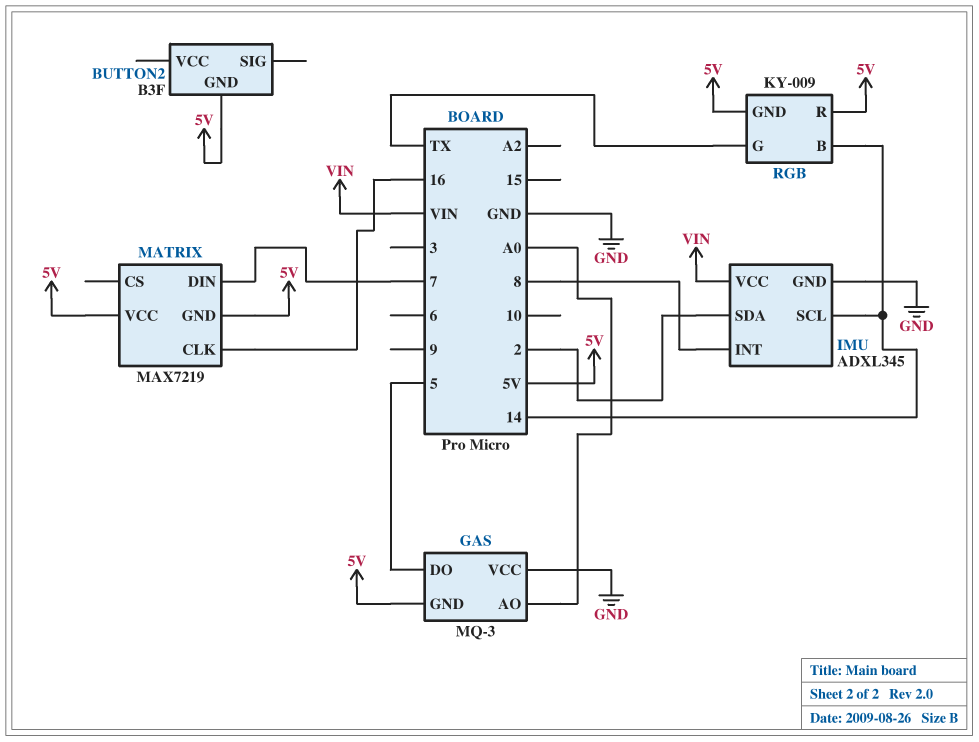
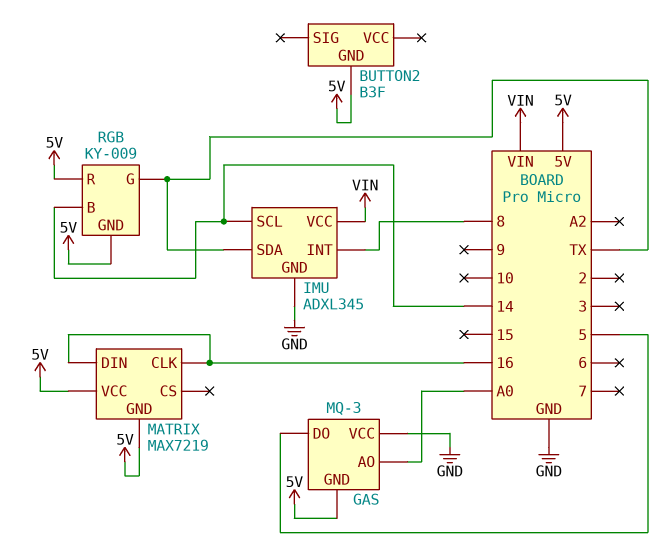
IMU pin SDA: 2 -> TX
MATRIX pin DIN: 7 -> 16

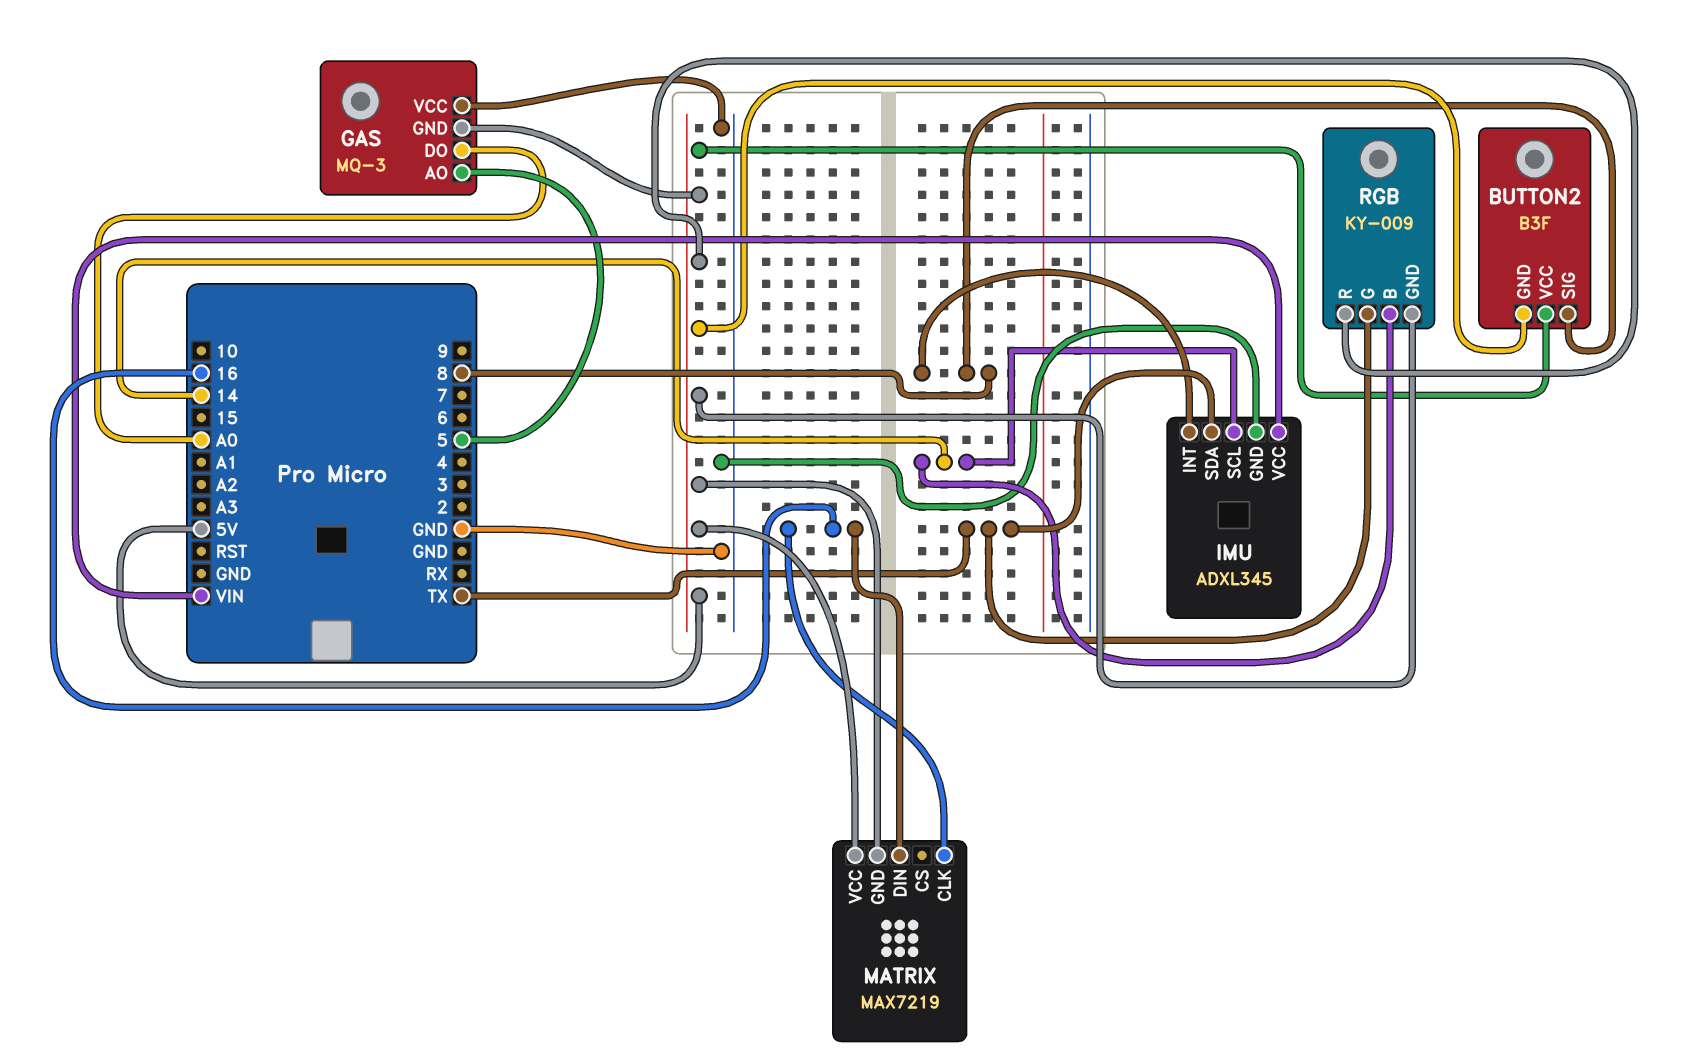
BUTTON2 pin SIG: none -> 8
BUTTON2 pin VCC: none -> 5V
GAS pin AO: A0 -> 5
GAS pin DO: 5 -> A0

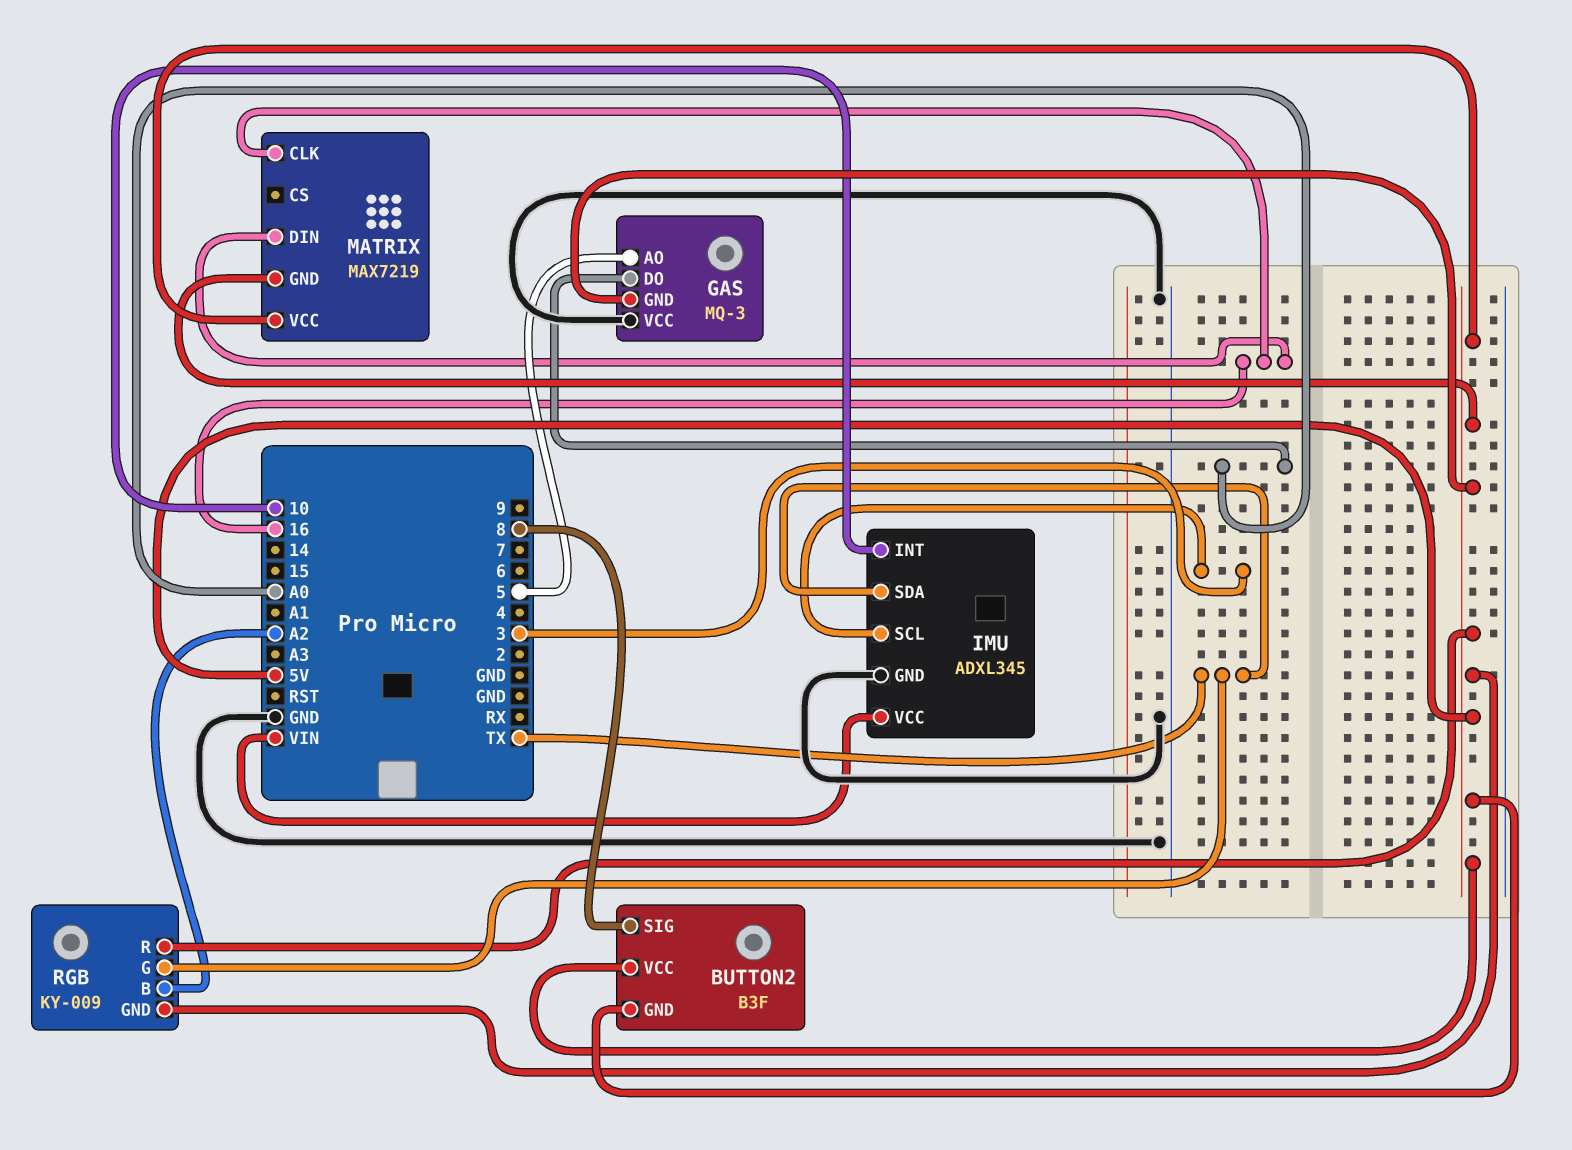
IMU pin INT: 8 -> 10
IMU pin SCL: 14 -> 3
RGB pin B: 14 -> A2

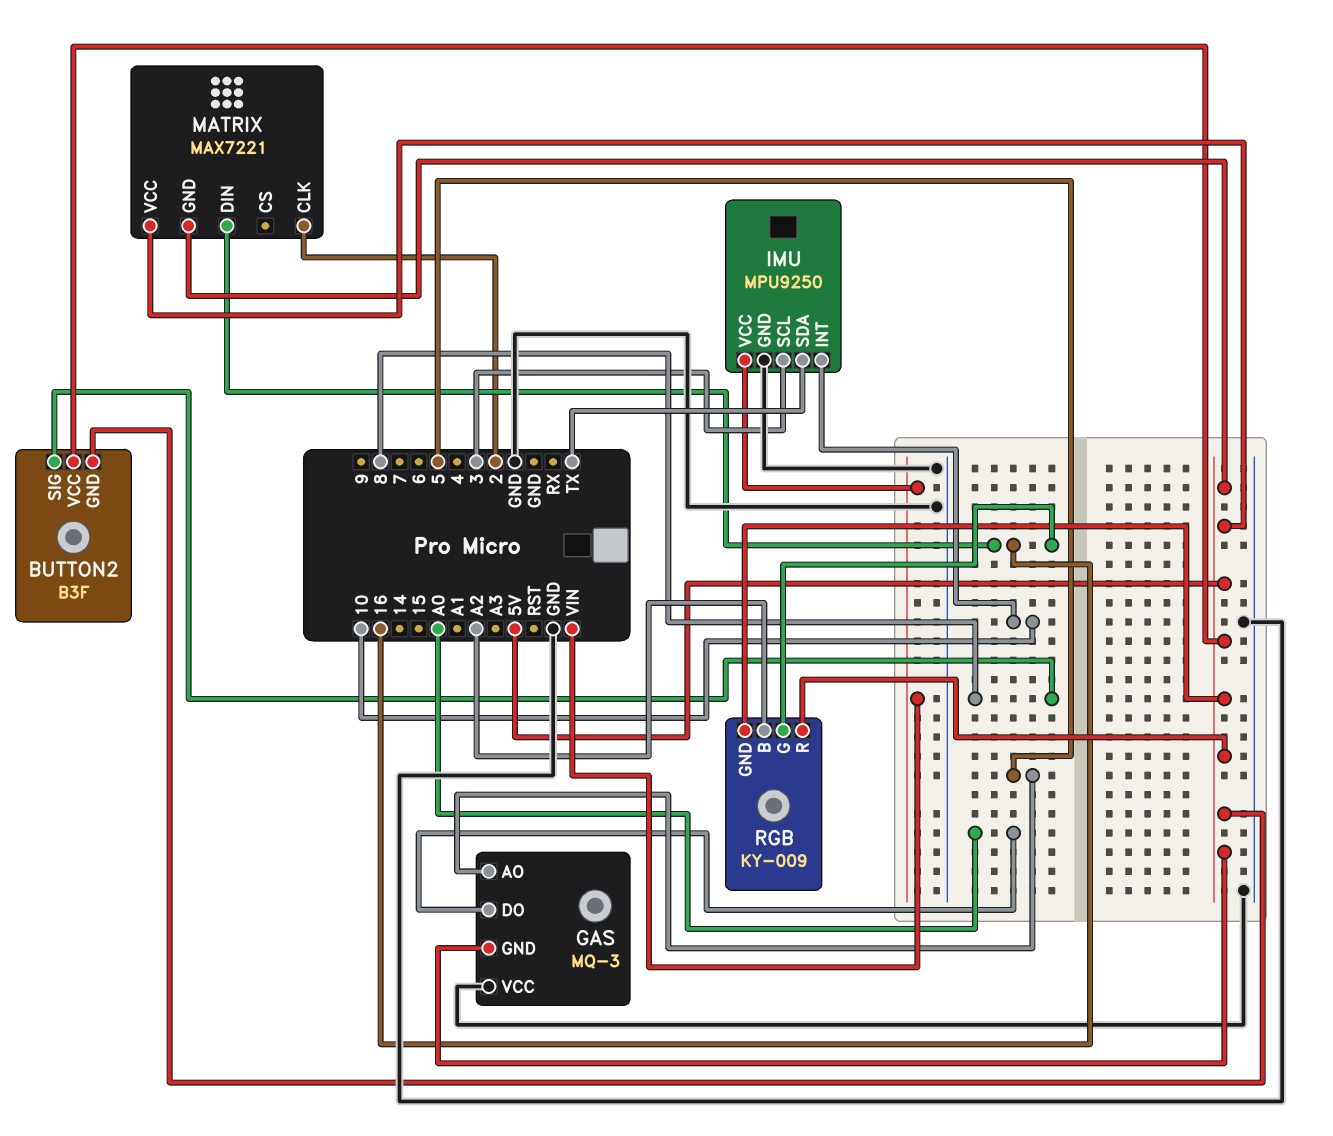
IMU: ADXL345 -> MPU9250
MATRIX: MAX7219 -> MAX7221
MATRIX pin CLK: 16 -> 2
RGB pin G: TX -> 16

